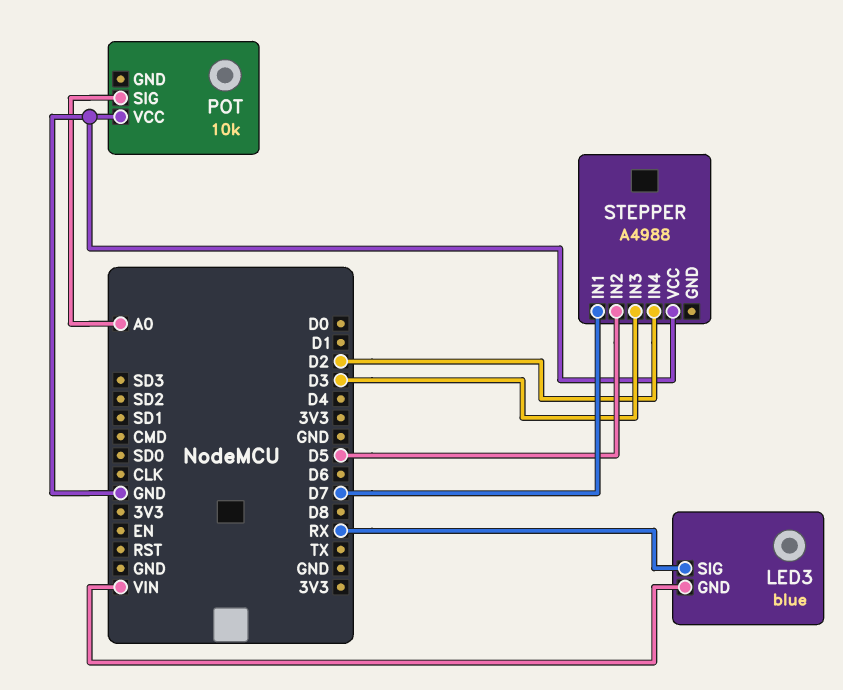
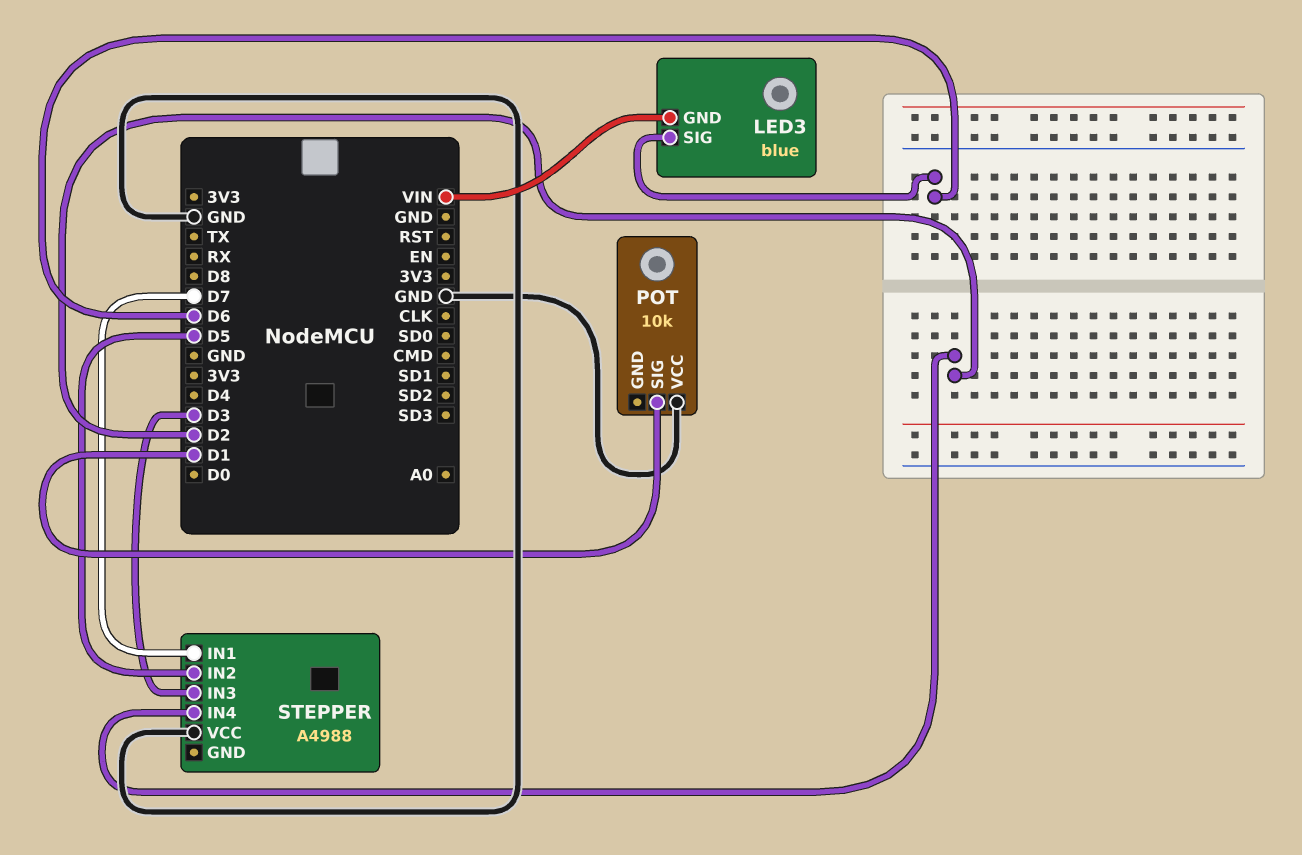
LED3 pin SIG: RX -> D6
POT pin SIG: A0 -> D1

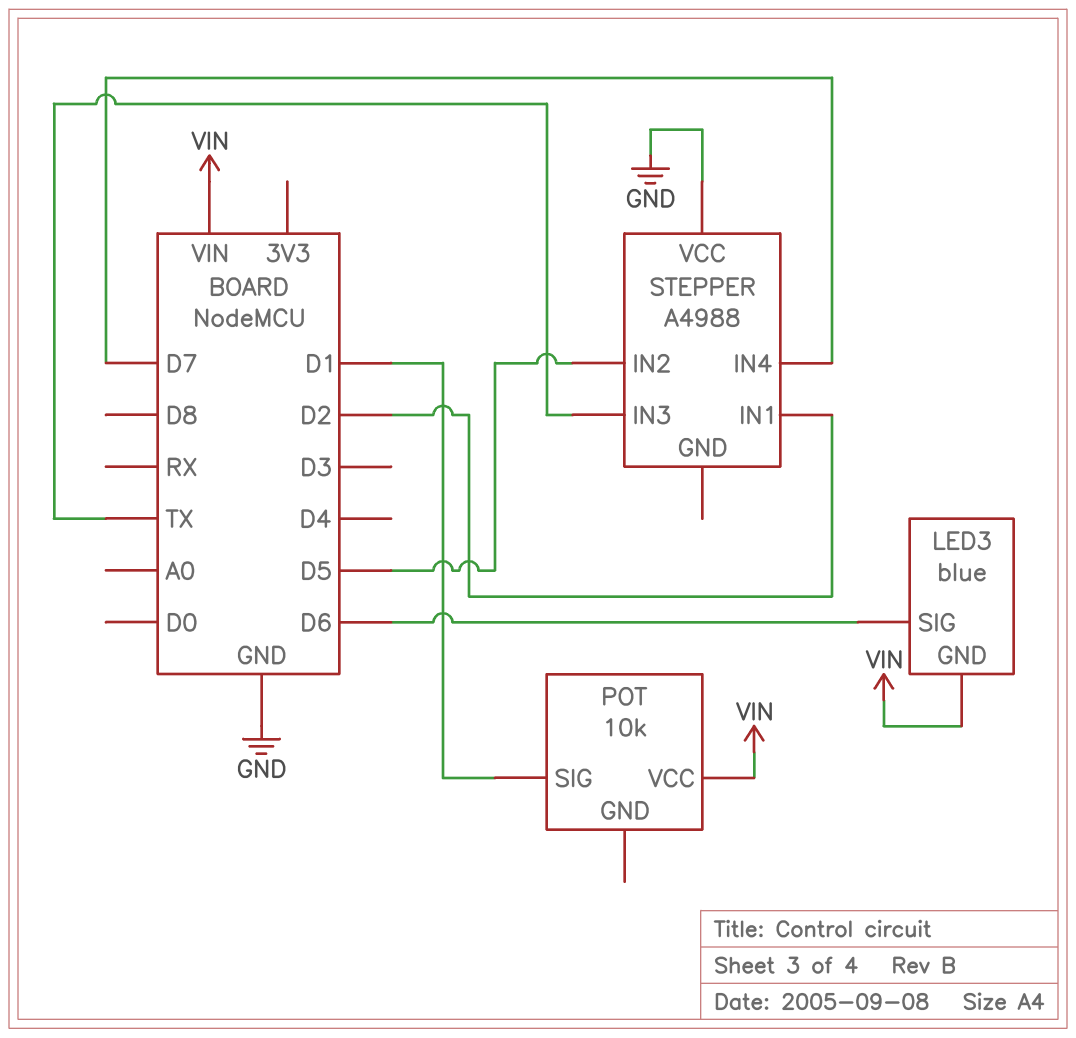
POT pin VCC: GND -> VIN
STEPPER pin IN1: D7 -> D2
STEPPER pin IN3: D3 -> TX
STEPPER pin IN4: D2 -> D7

